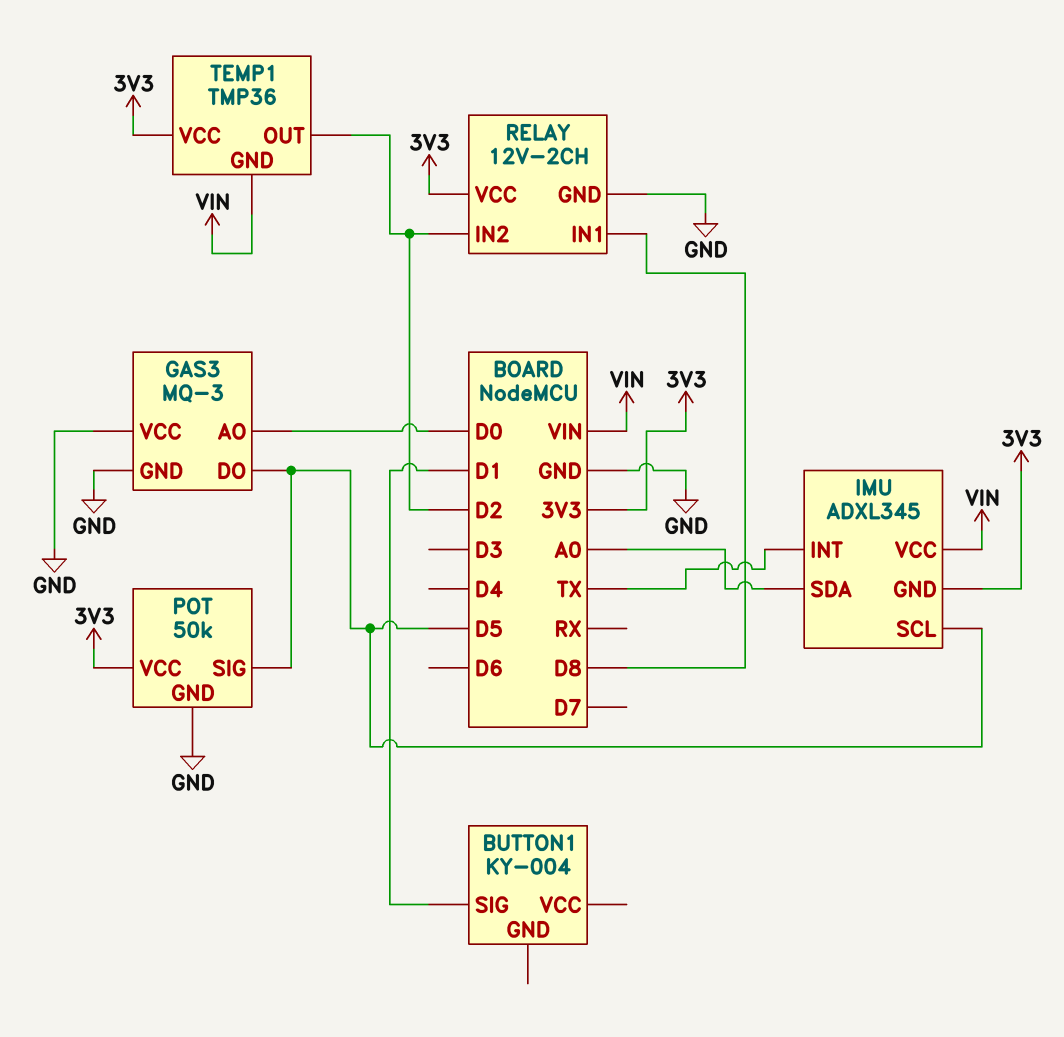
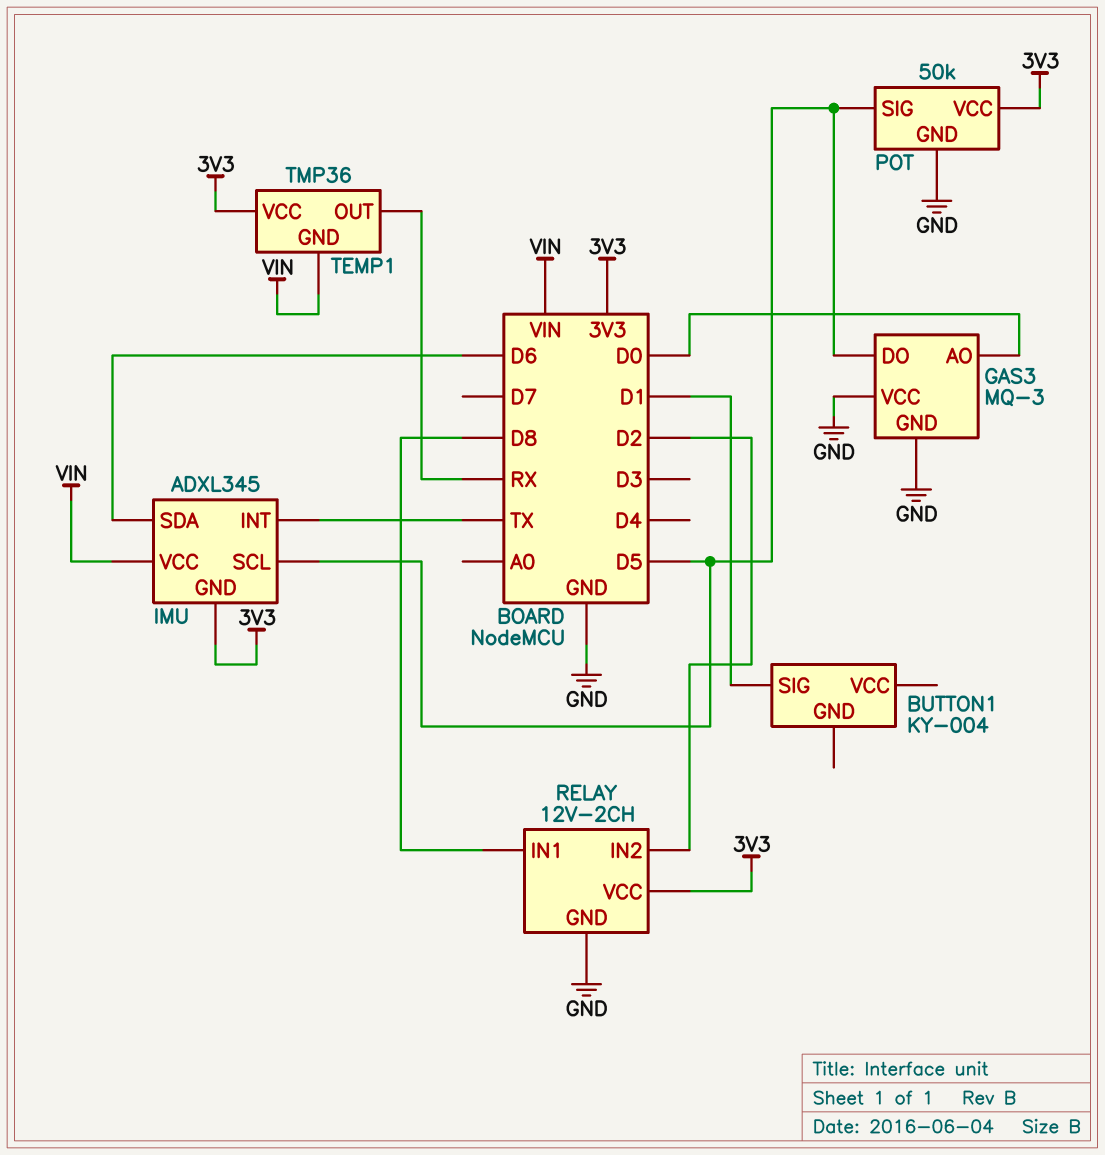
IMU pin SDA: A0 -> D6
TEMP1 pin OUT: D2 -> RX

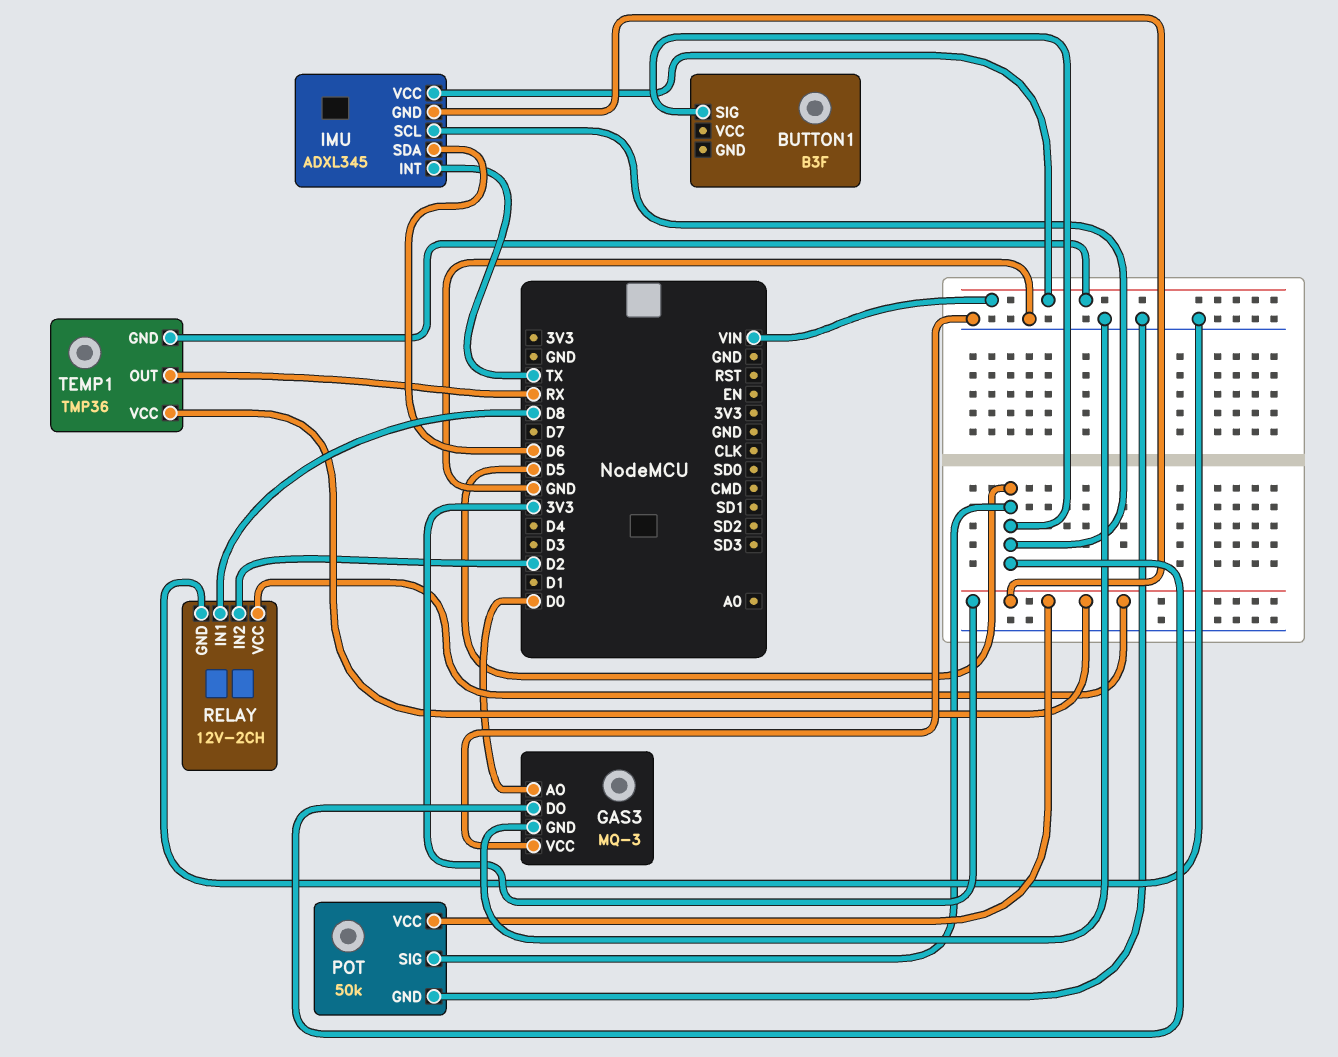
BUTTON1: KY-004 -> B3F
BUTTON1 pin SIG: D1 -> D5

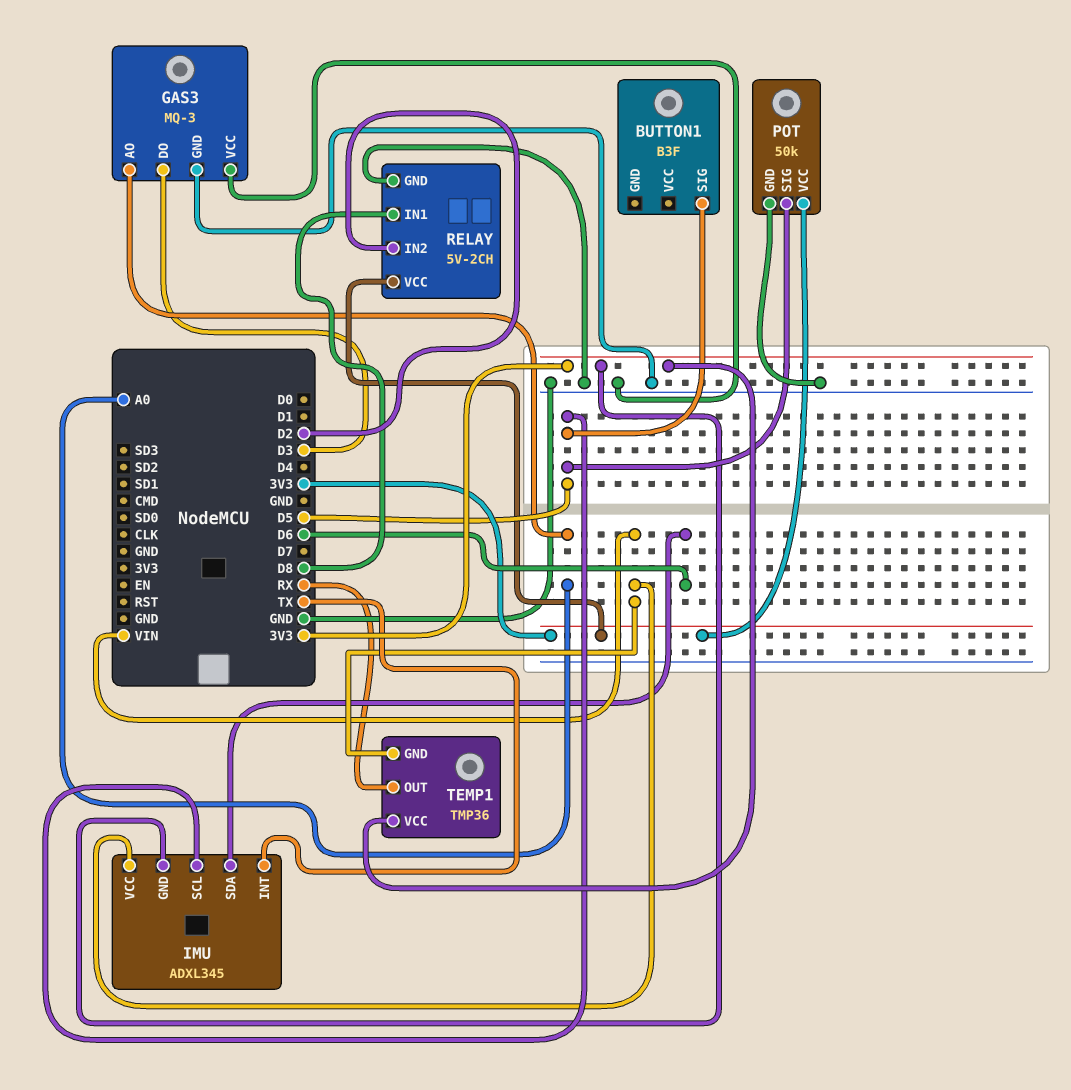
GAS3 pin AO: D0 -> A0
GAS3 pin DO: D5 -> D3
RELAY: 12V-2CH -> 5V-2CH

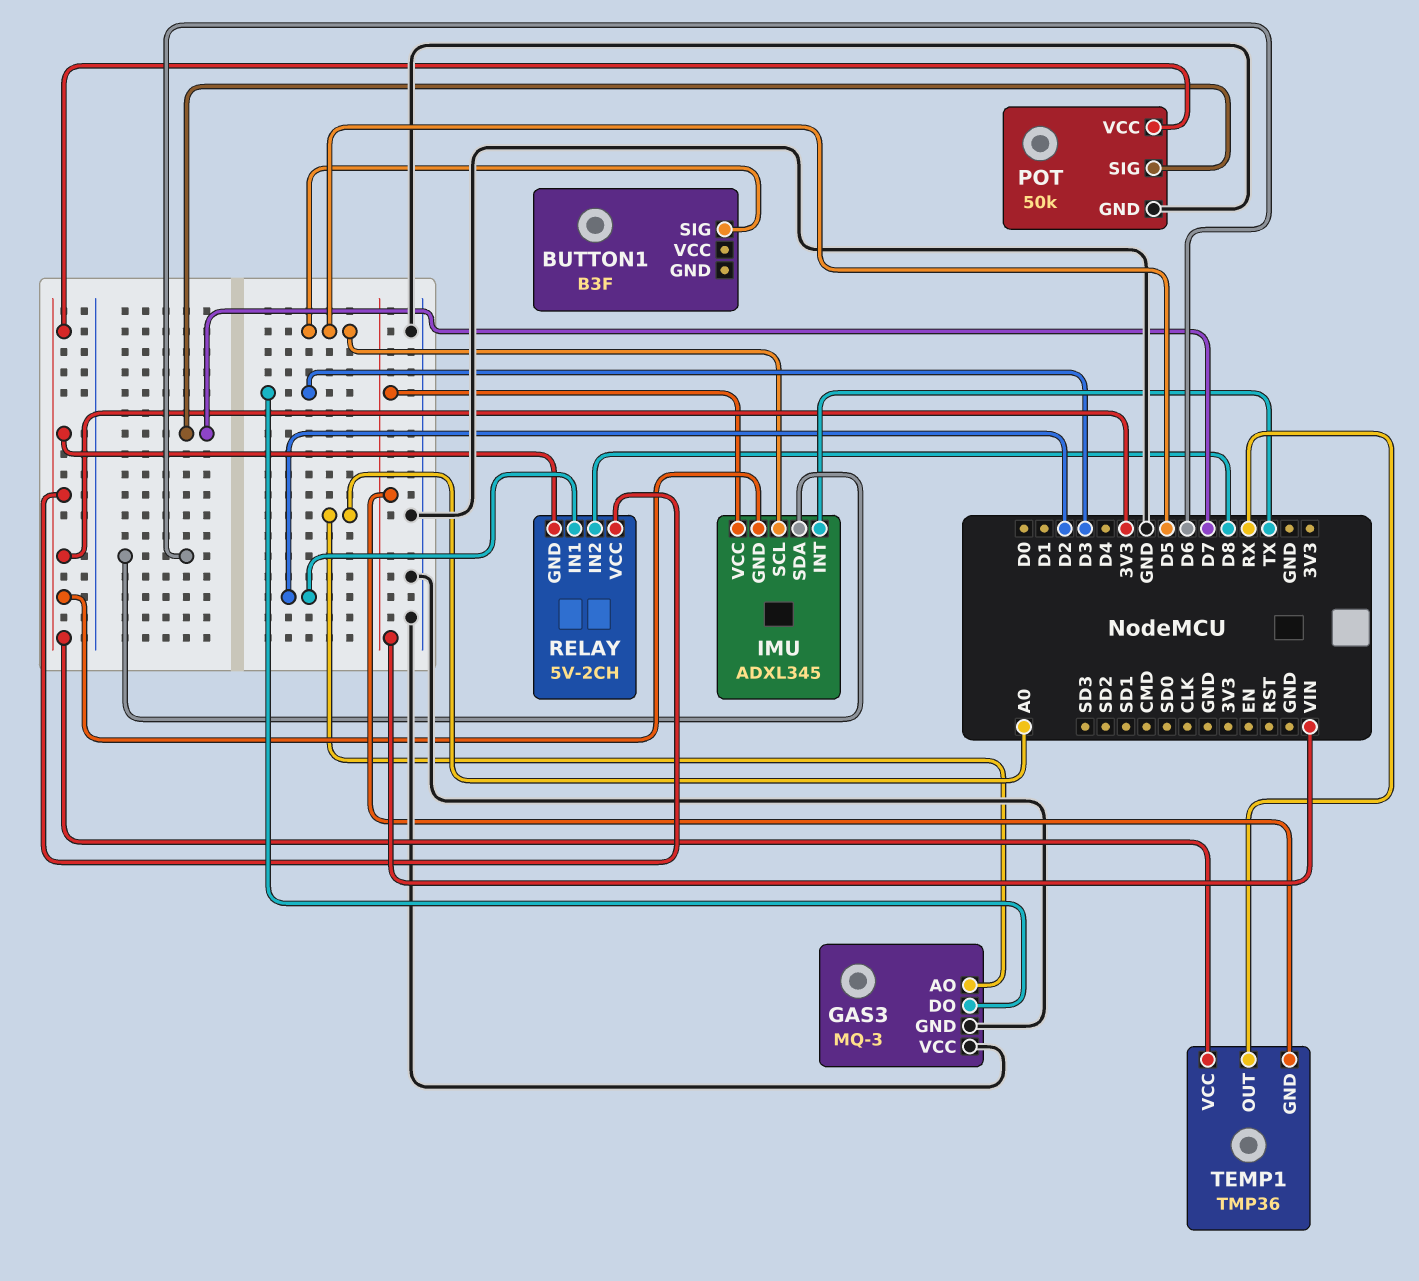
POT pin SIG: D5 -> D7
RELAY pin GND: GND -> 3V3
RELAY pin IN1: D8 -> D2
RELAY pin IN2: D2 -> D8

